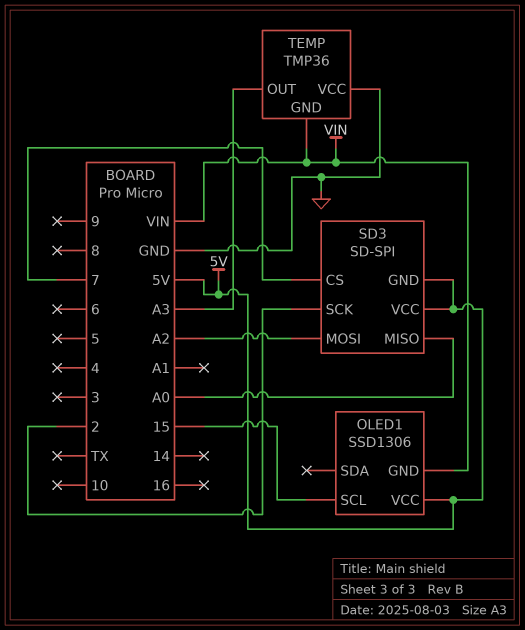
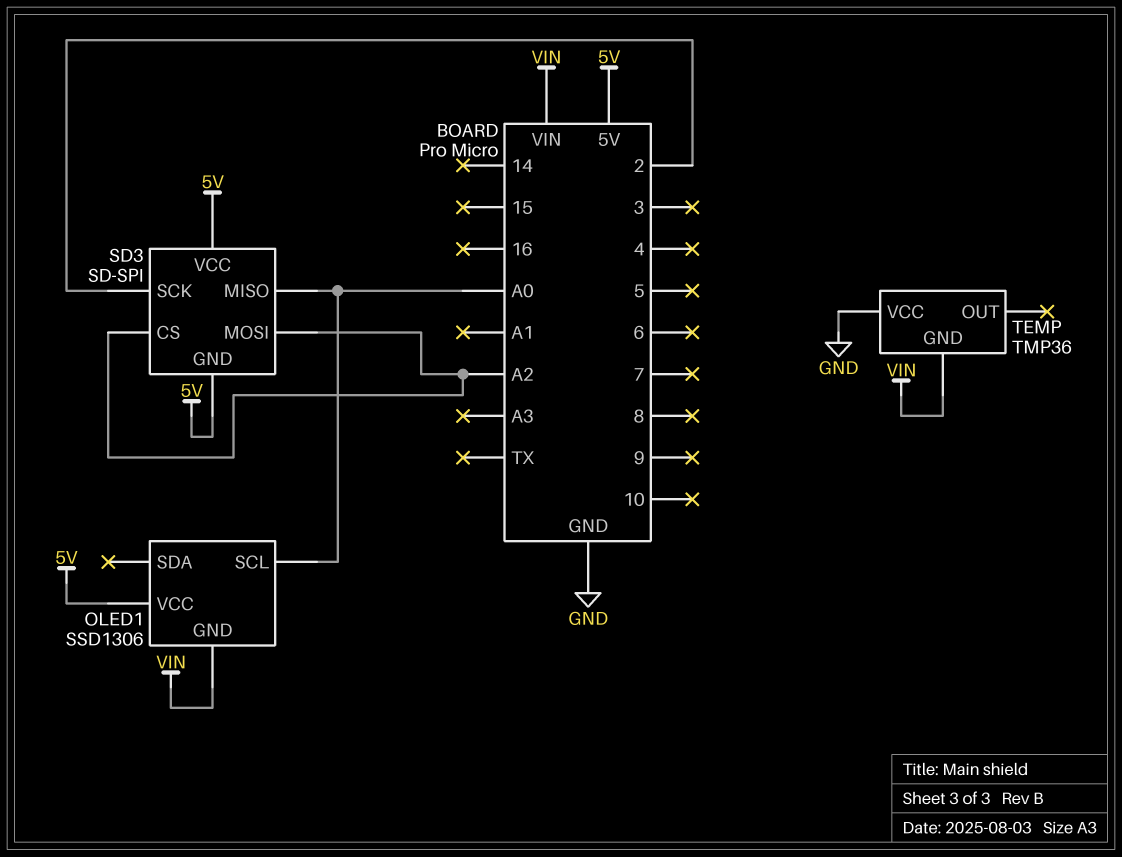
OLED1 pin SCL: 15 -> A0
SD3 pin CS: 7 -> A2
TEMP pin OUT: A3 -> none

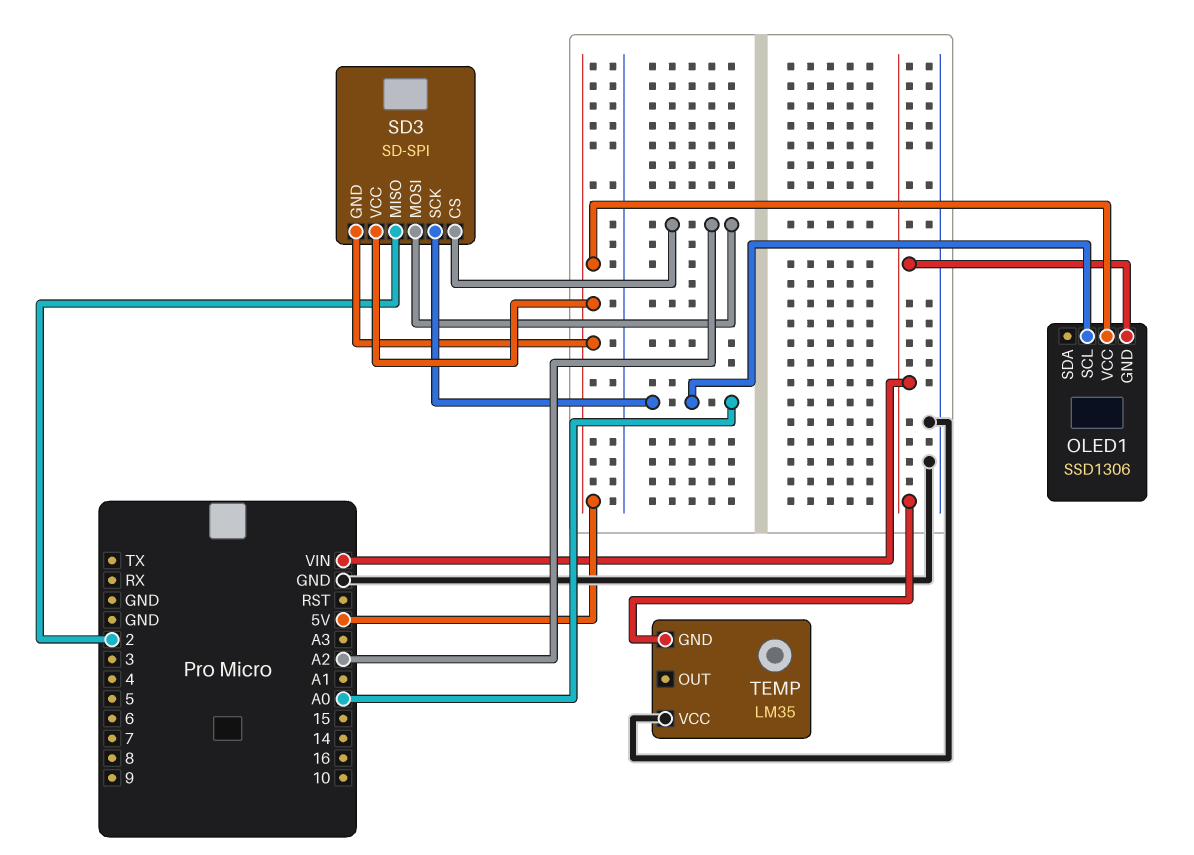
SD3 pin MISO: A0 -> 2
SD3 pin SCK: 2 -> A0
TEMP: TMP36 -> LM35

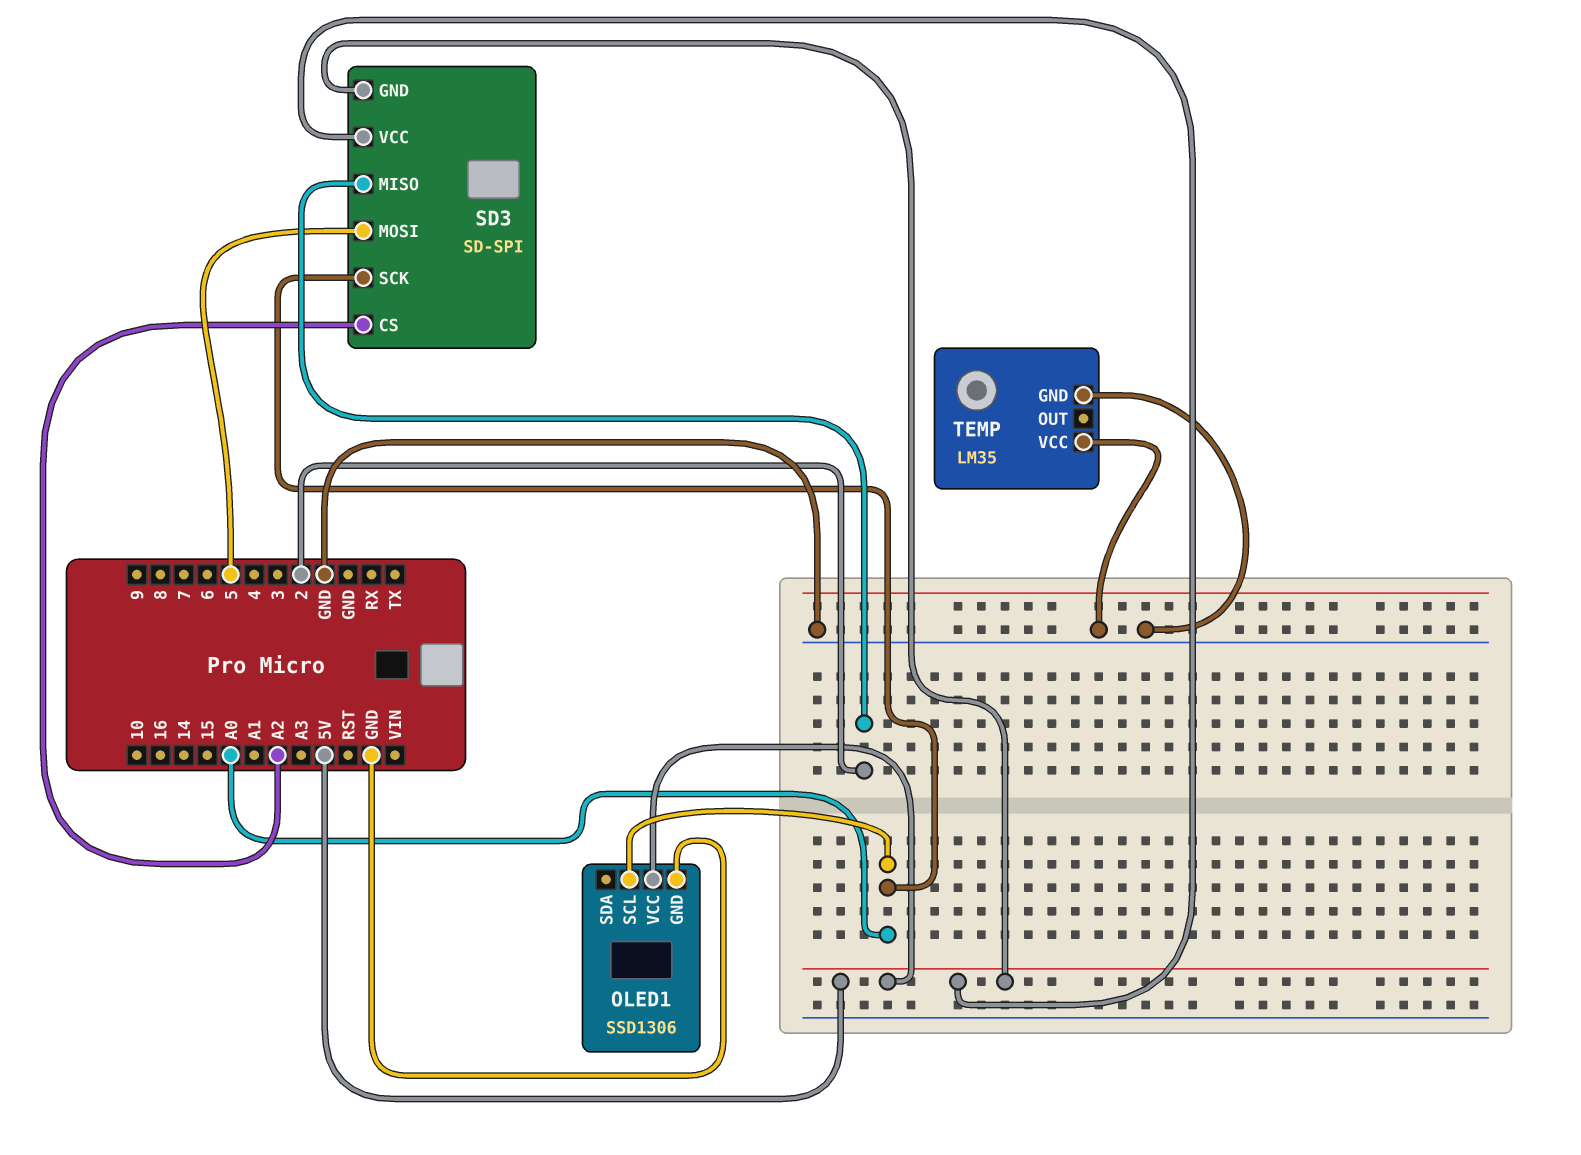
OLED1 pin GND: VIN -> GND
SD3 pin MOSI: A2 -> 5
TEMP pin GND: VIN -> GND

